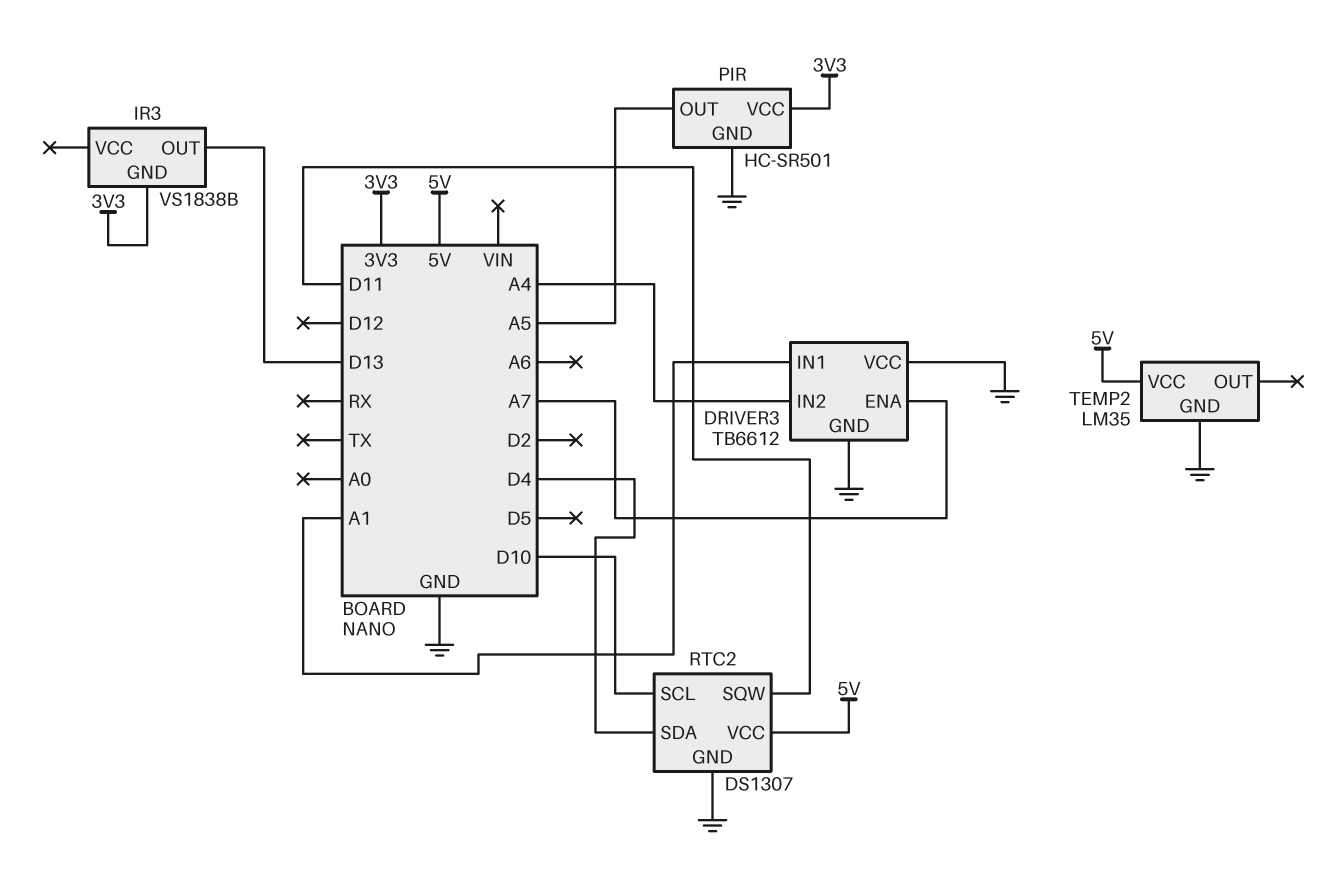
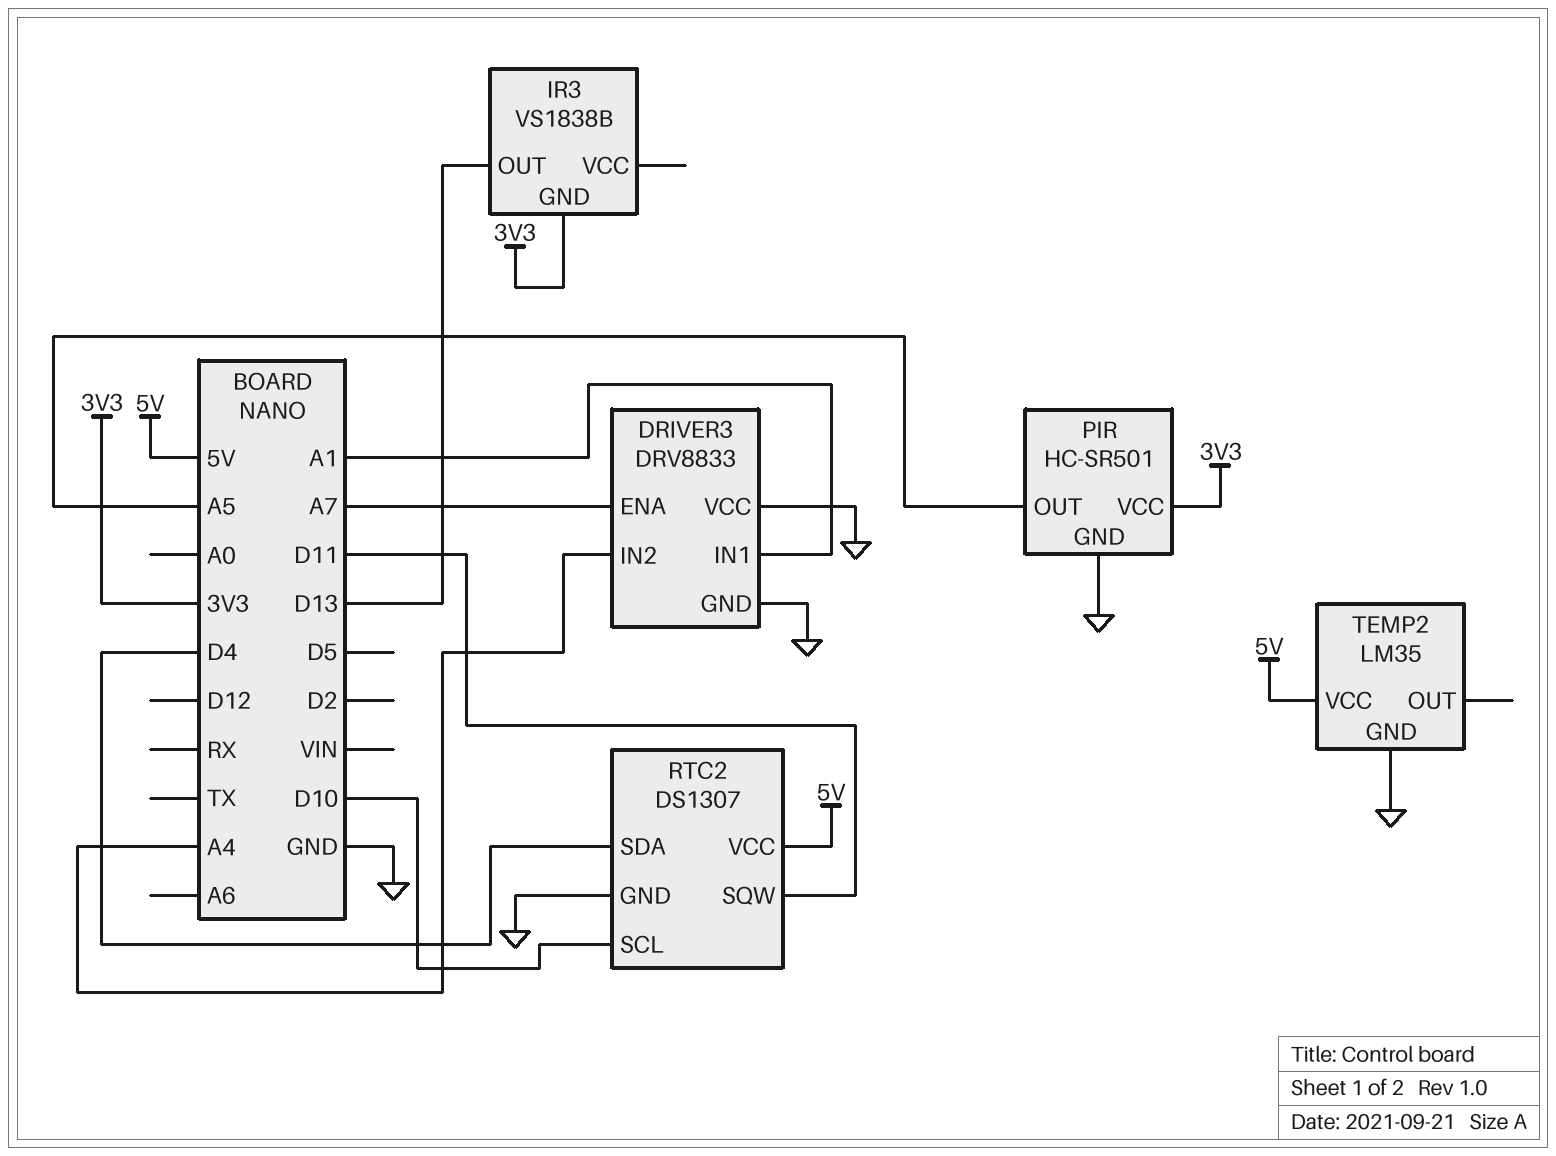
DRIVER3: TB6612 -> DRV8833

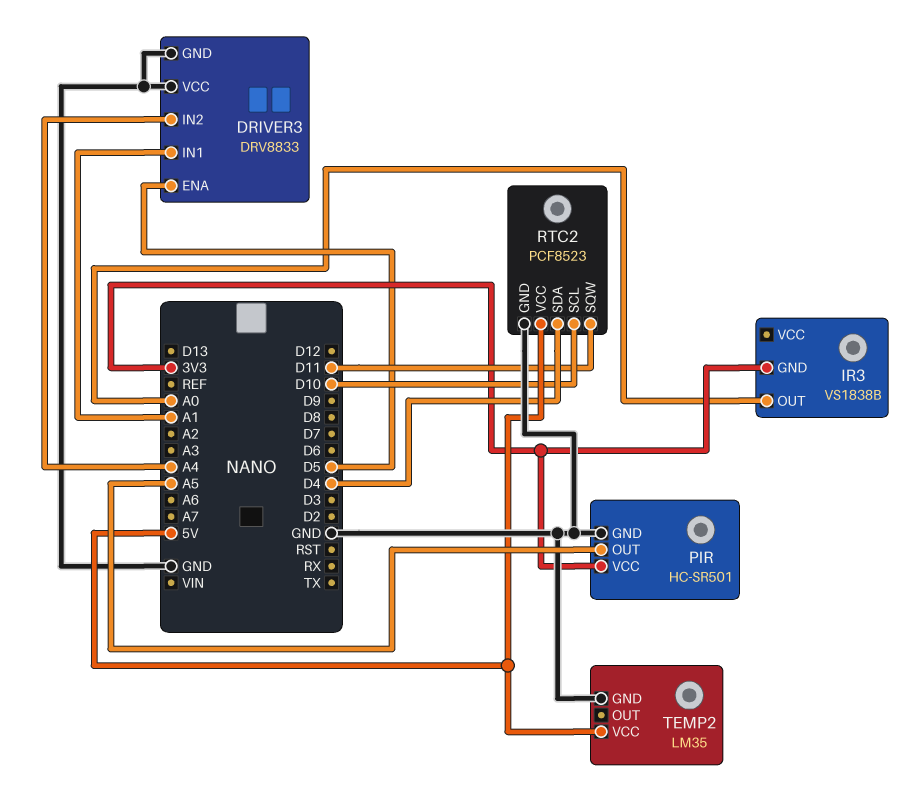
DRIVER3 pin ENA: A7 -> D5
IR3 pin OUT: D13 -> A0
RTC2: DS1307 -> PCF8523

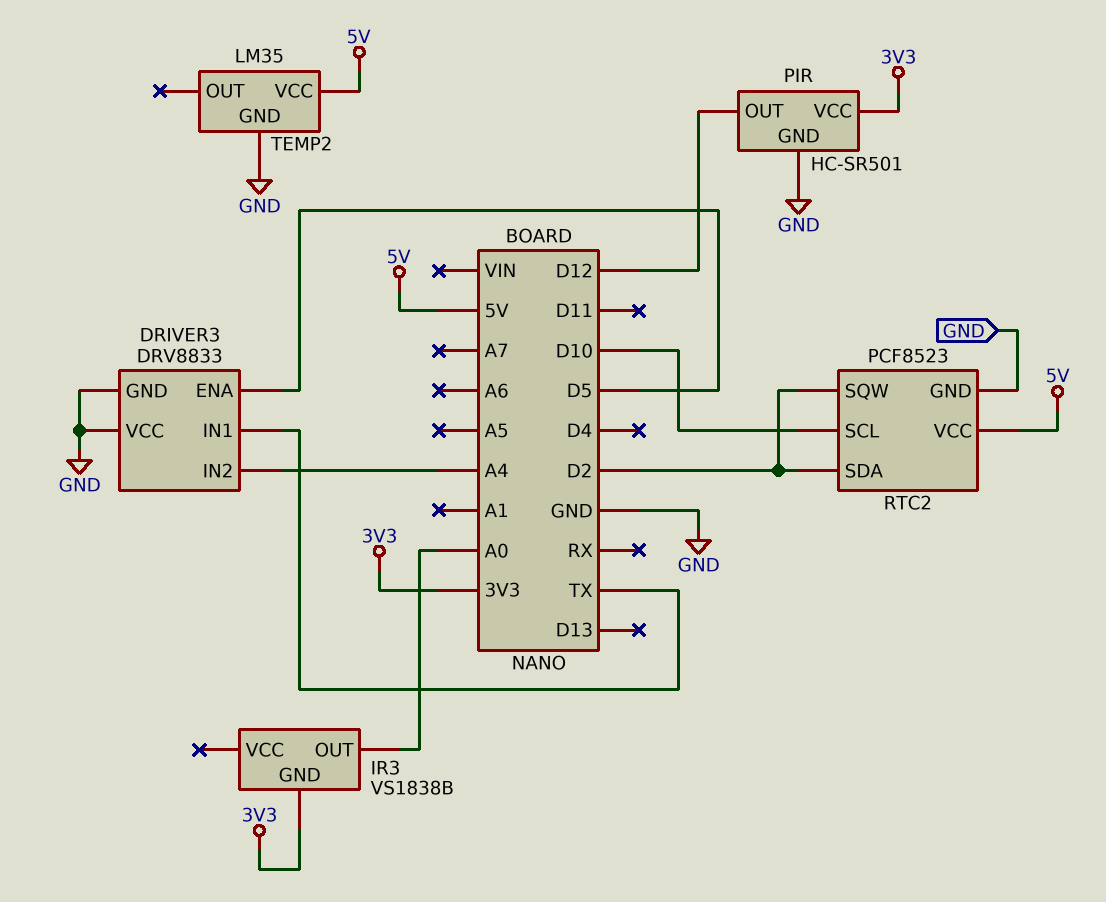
DRIVER3 pin IN1: A1 -> TX
PIR pin OUT: A5 -> D12
RTC2 pin SDA: D4 -> D2
RTC2 pin SQW: D11 -> D2

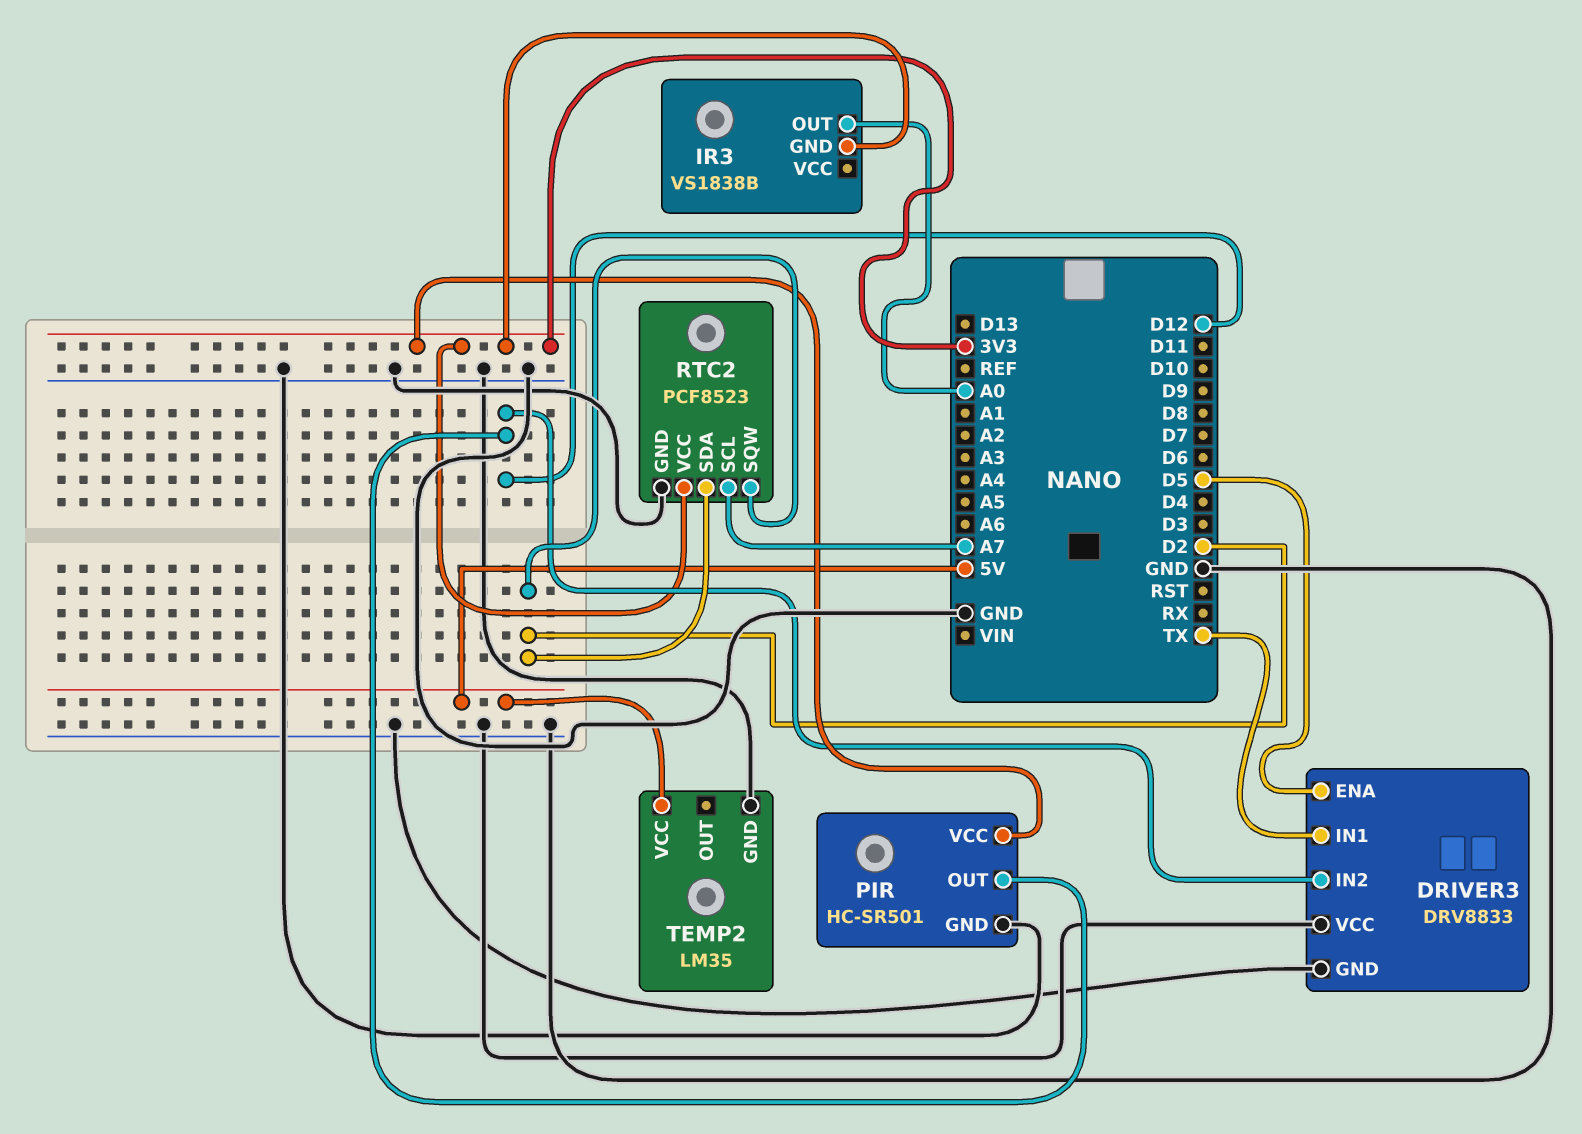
DRIVER3 pin IN2: A4 -> D12
RTC2 pin SCL: D10 -> A7
RTC2 pin VCC: 5V -> 3V3

